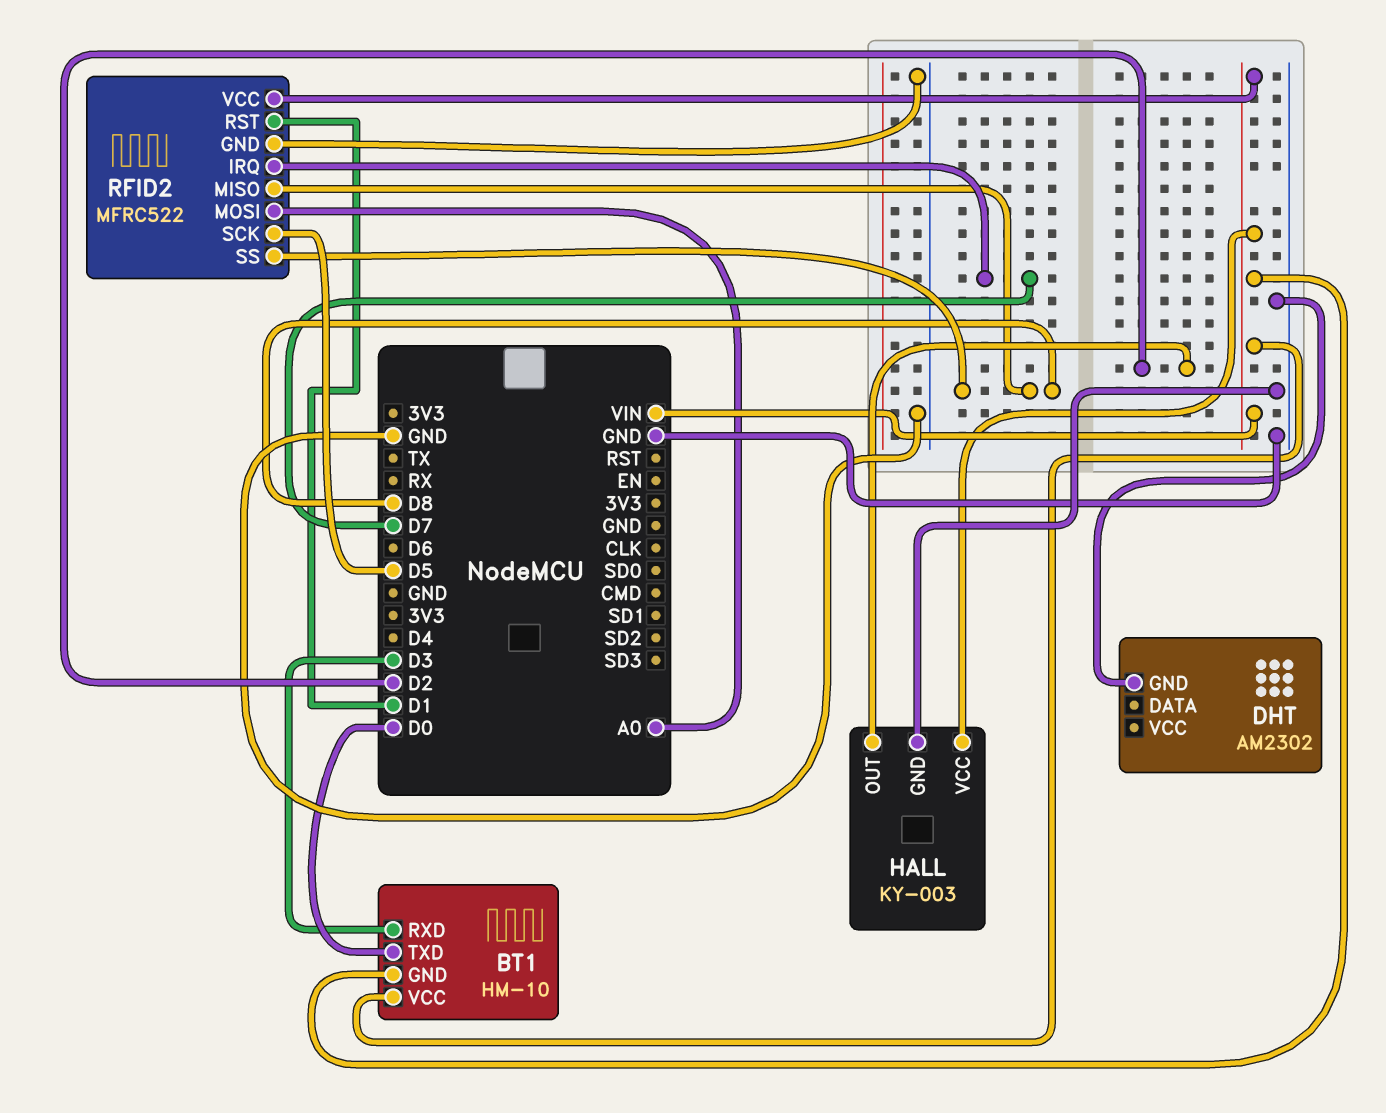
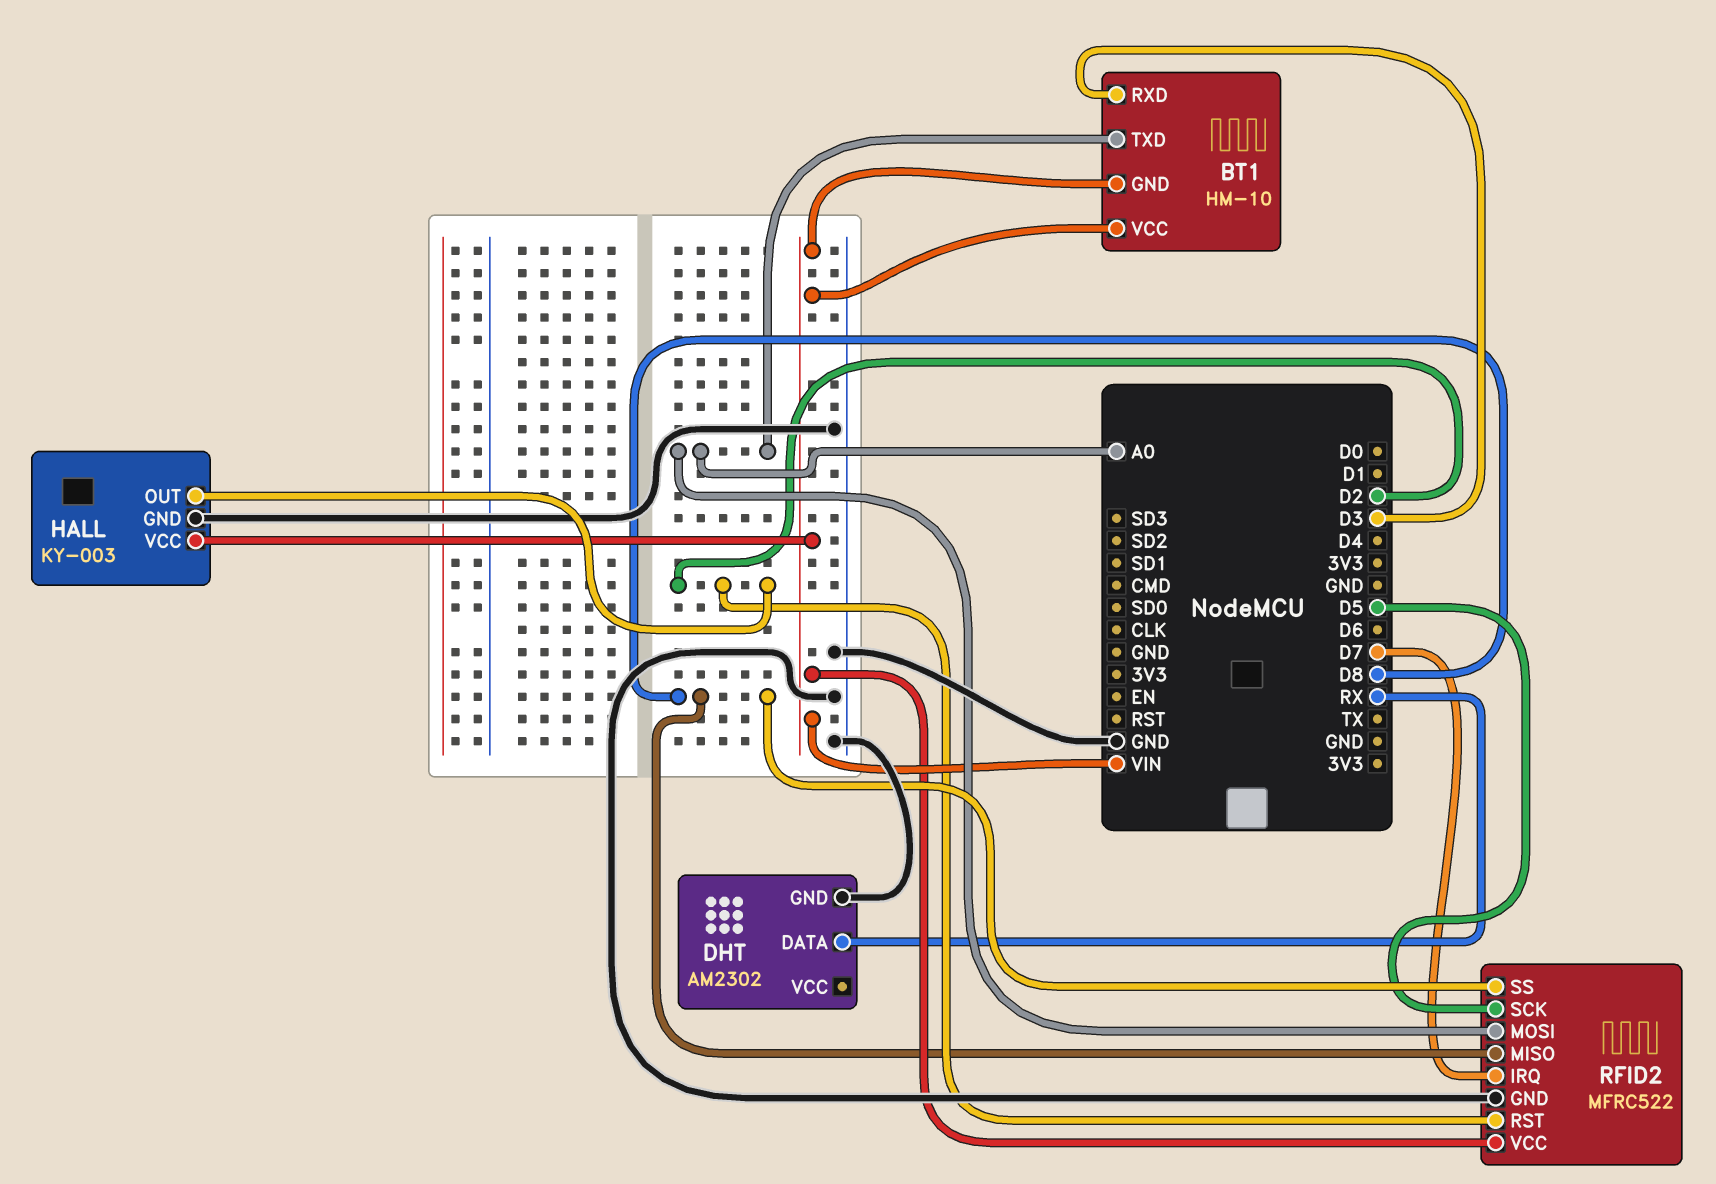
BT1 pin TXD: D0 -> A0
DHT pin DATA: none -> RX
RFID2 pin RST: D1 -> D2

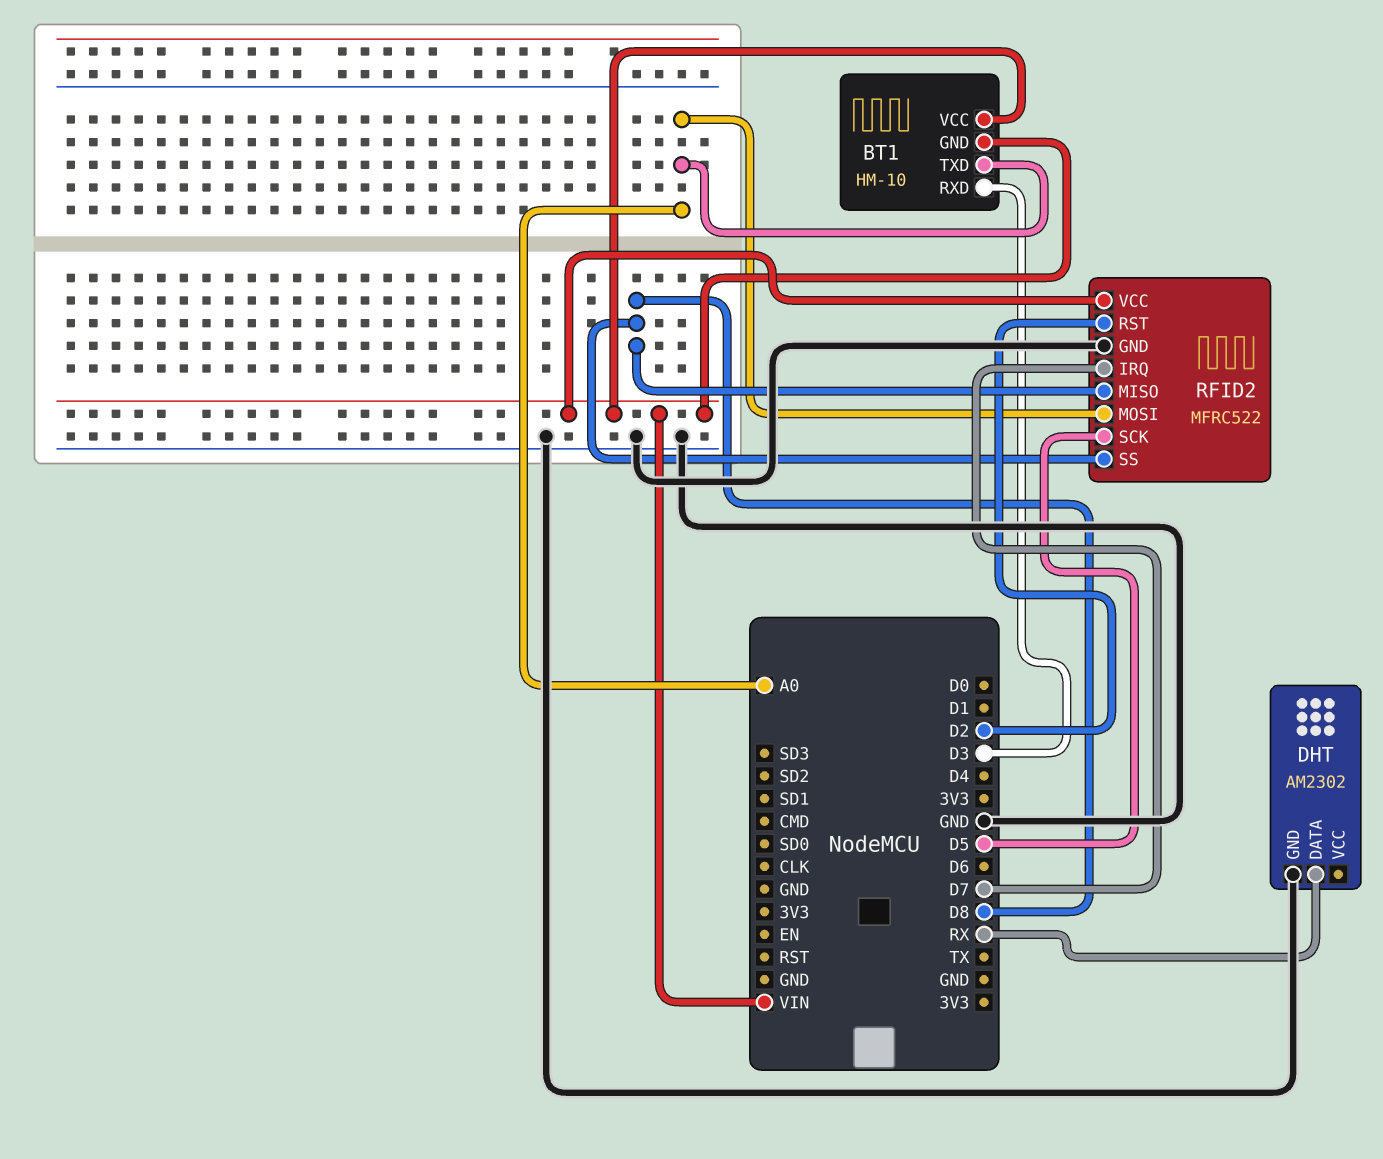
HALL: KY-003 -> none
HALL pin GND: GND -> none
HALL pin OUT: D2 -> none
HALL pin VCC: VIN -> none

